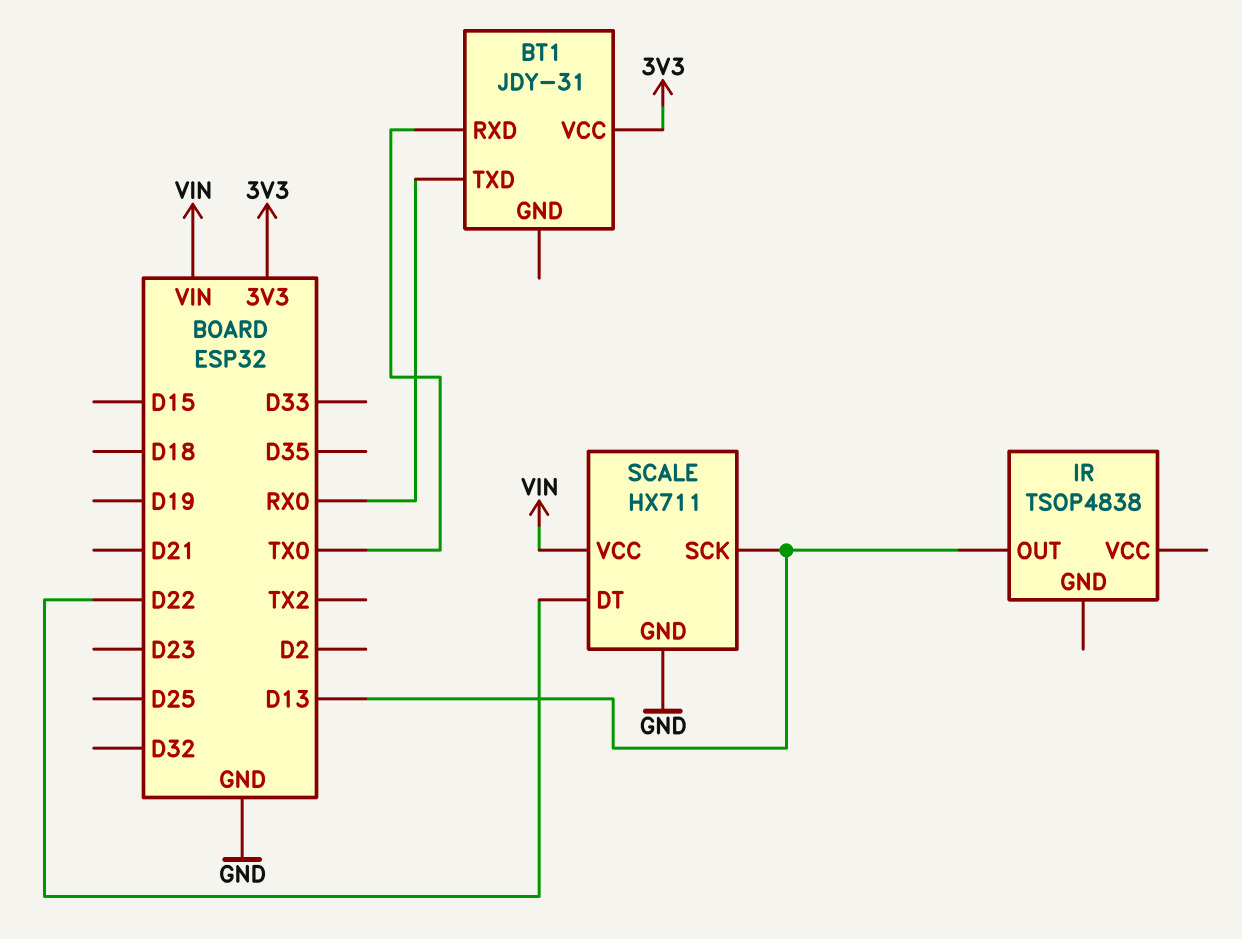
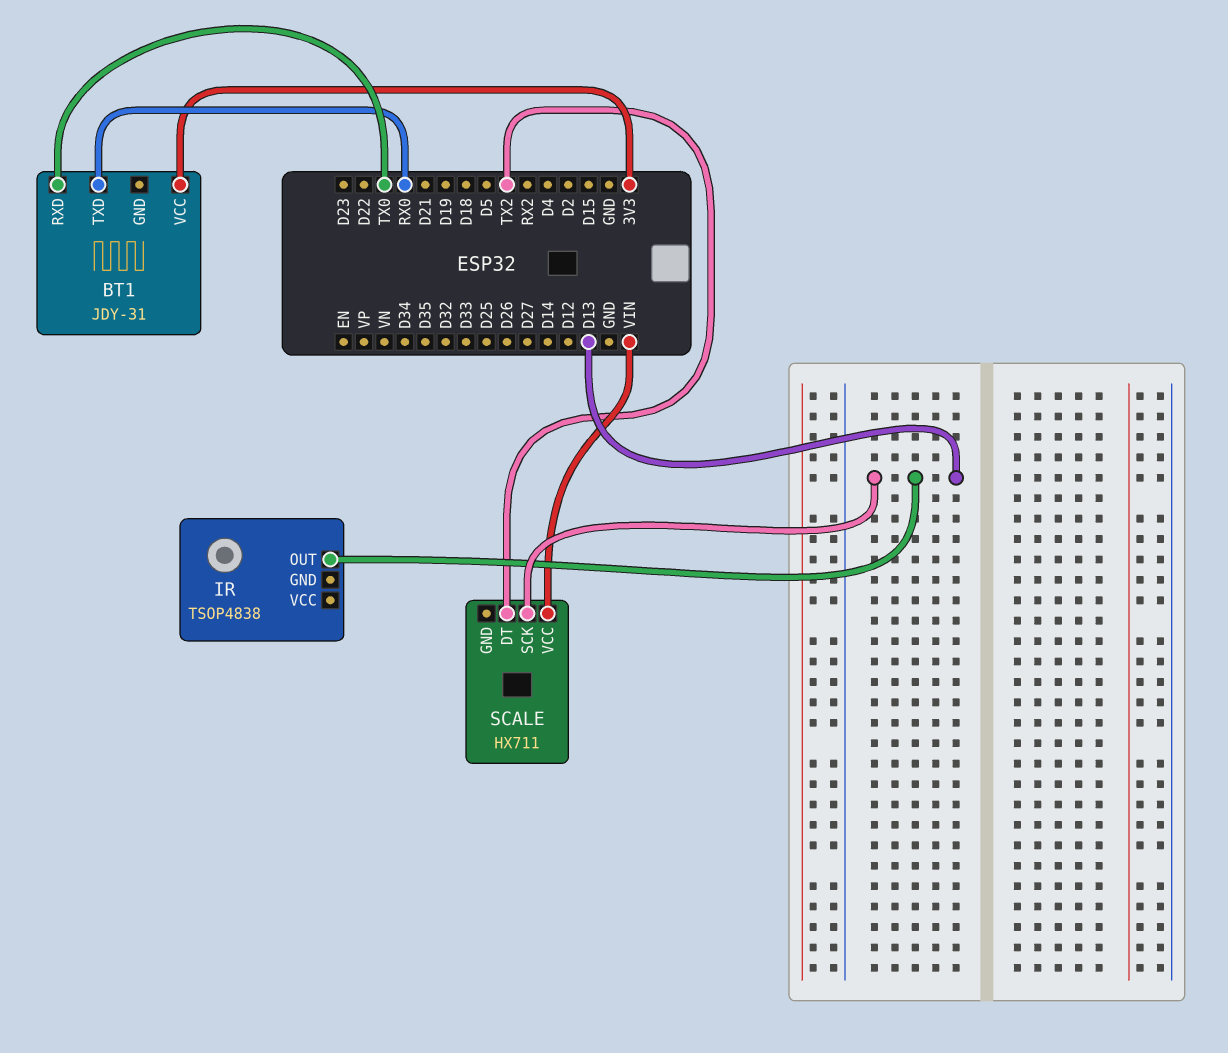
SCALE pin DT: D22 -> TX2
SCALE pin GND: GND -> none

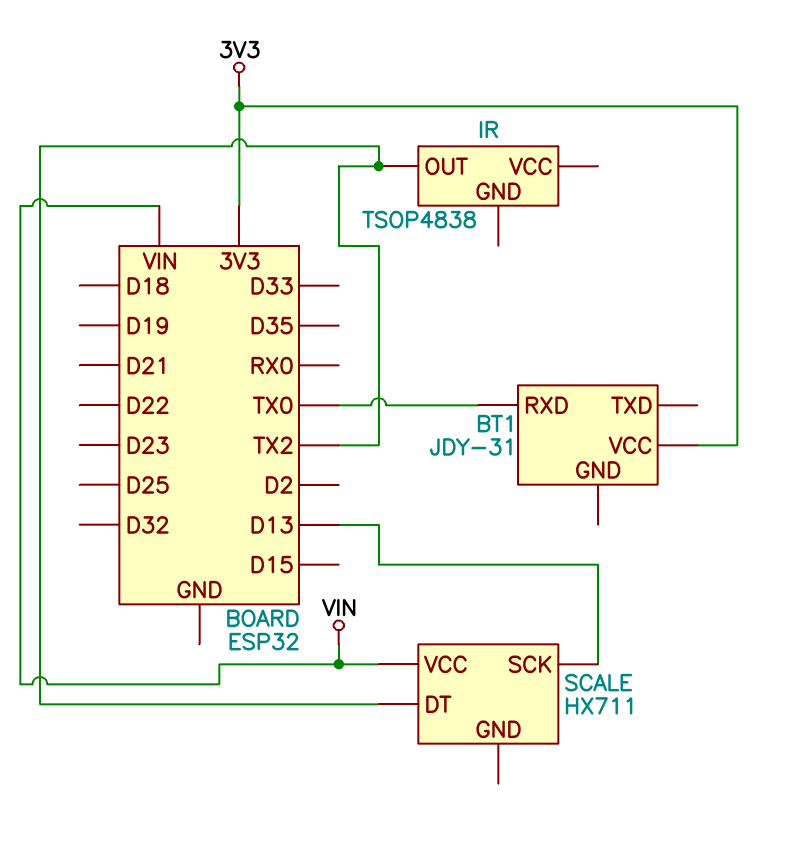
BT1 pin TXD: RX0 -> none
IR pin OUT: D13 -> TX2

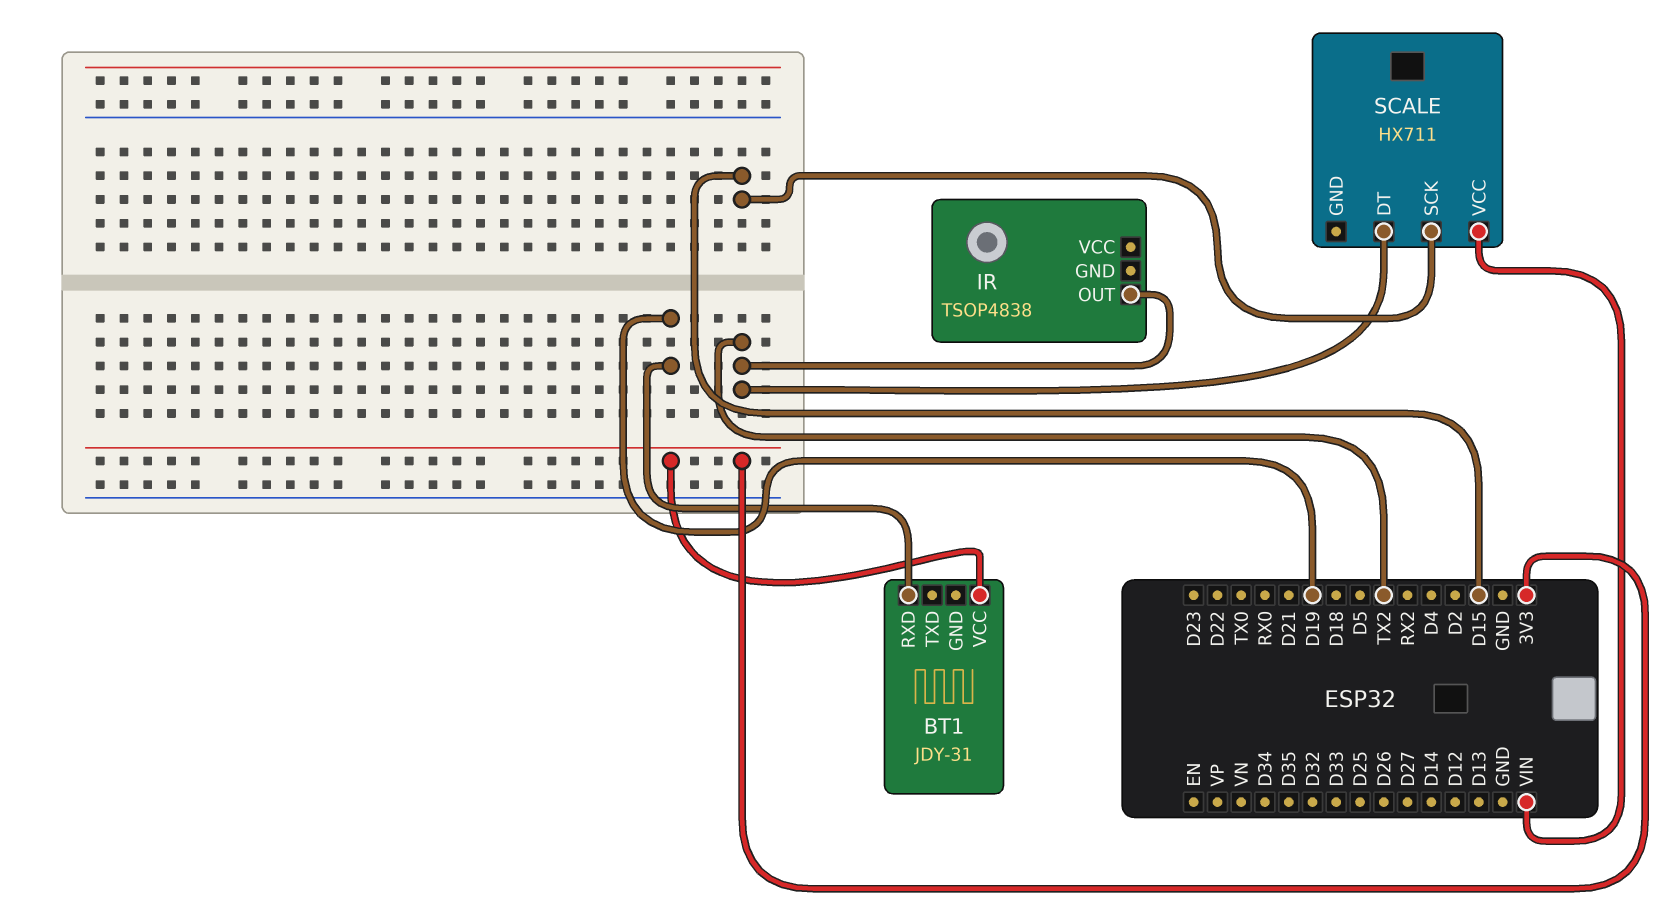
BT1 pin RXD: TX0 -> D19
SCALE pin SCK: D13 -> D15

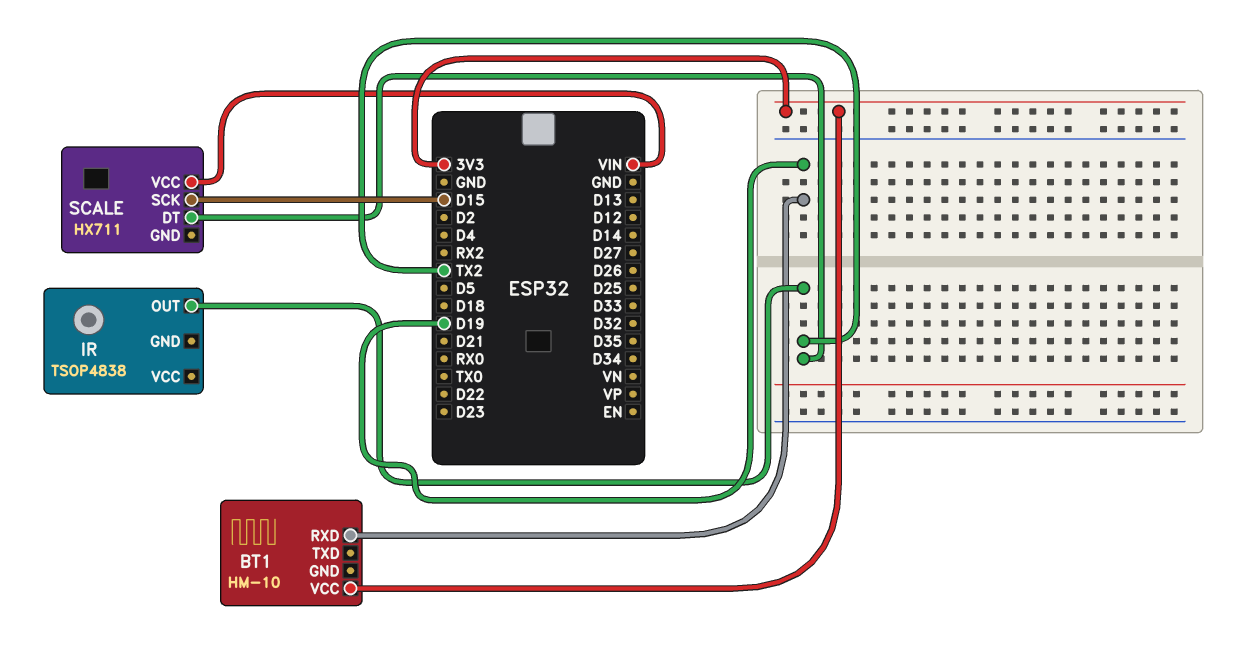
BT1: JDY-31 -> HM-10

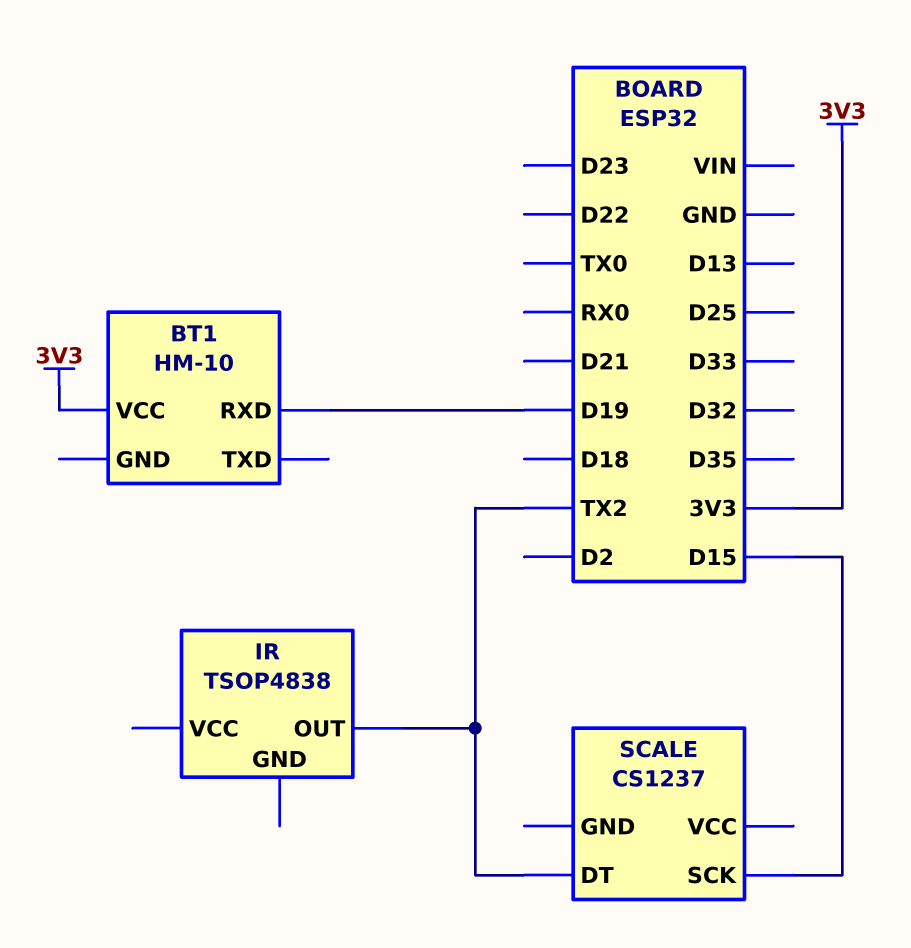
SCALE: HX711 -> CS1237
SCALE pin VCC: VIN -> none

